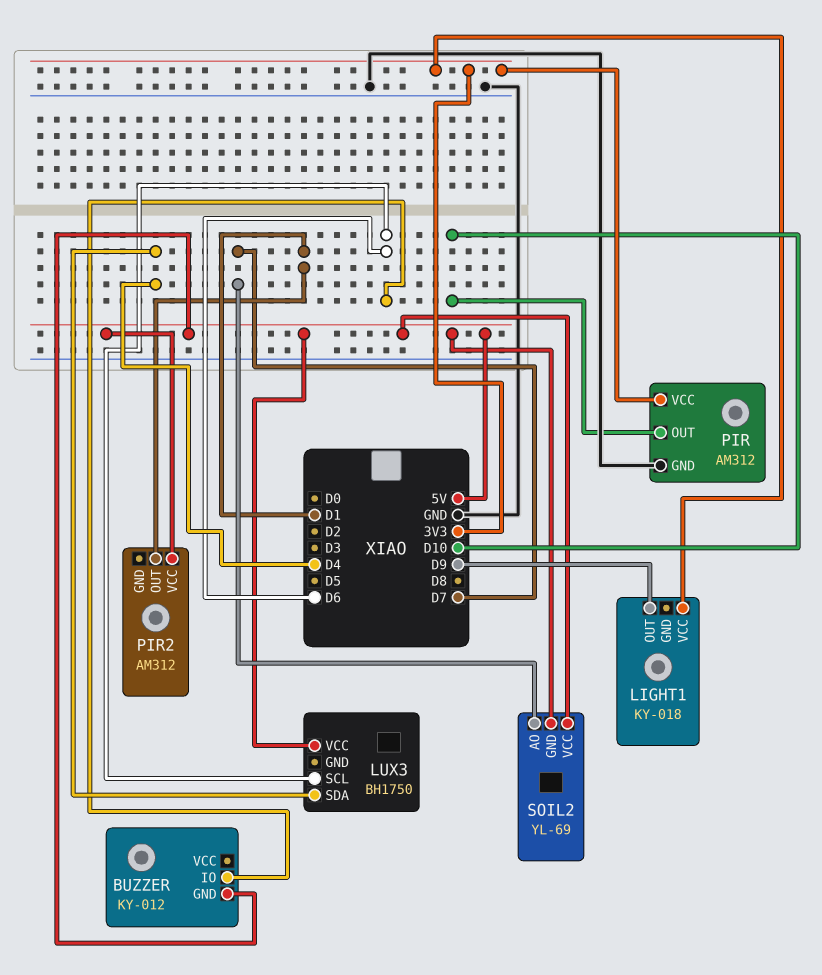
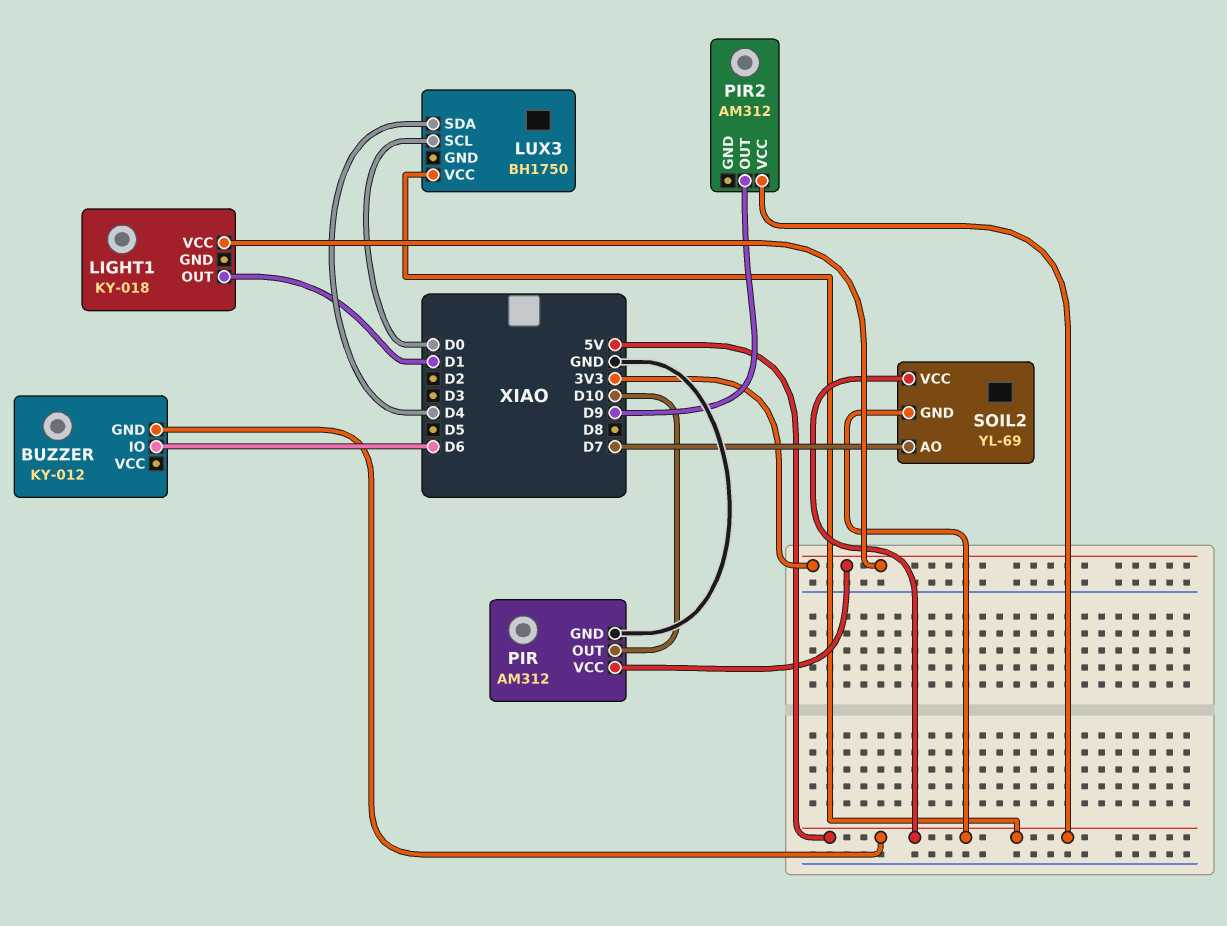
LIGHT1 pin OUT: D9 -> D1
LUX3 pin SCL: D6 -> D0
PIR2 pin OUT: D1 -> D9

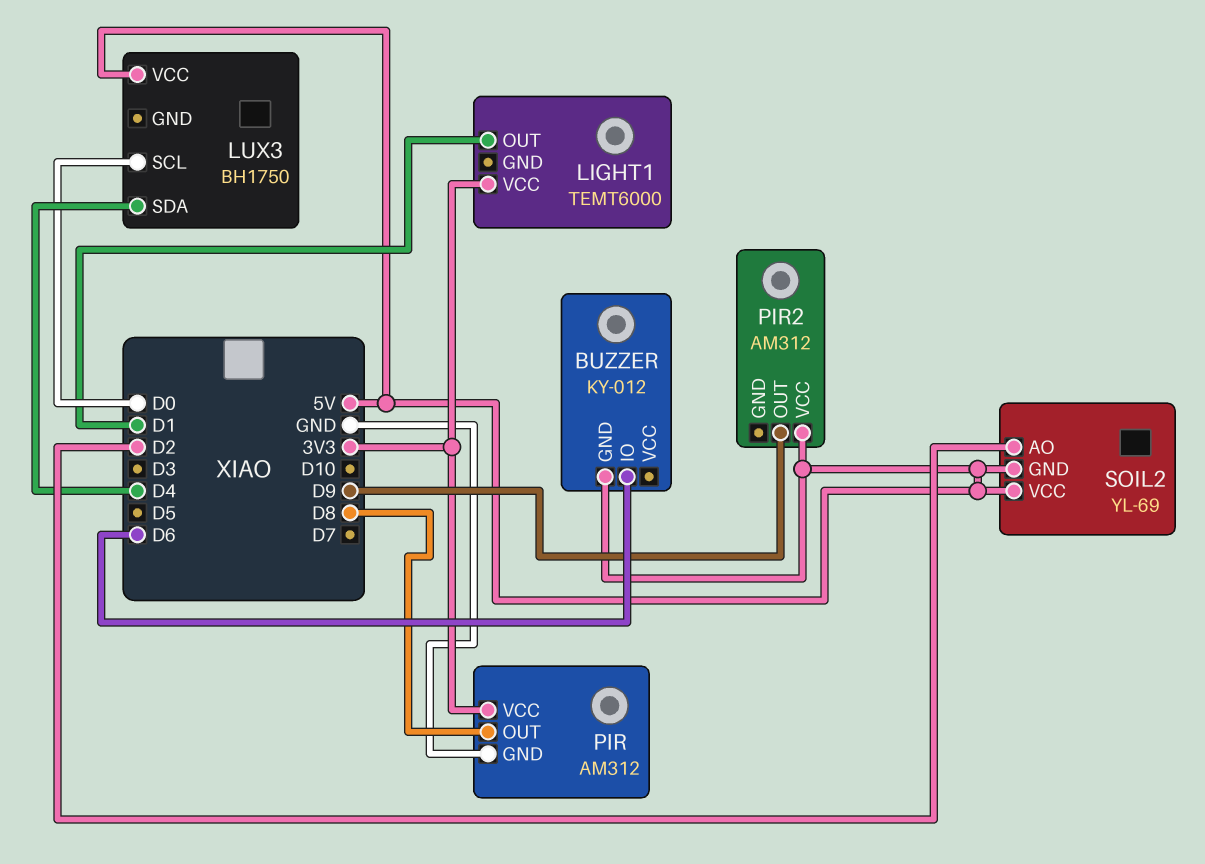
LIGHT1: KY-018 -> TEMT6000
PIR pin OUT: D10 -> D8
SOIL2 pin AO: D7 -> D2

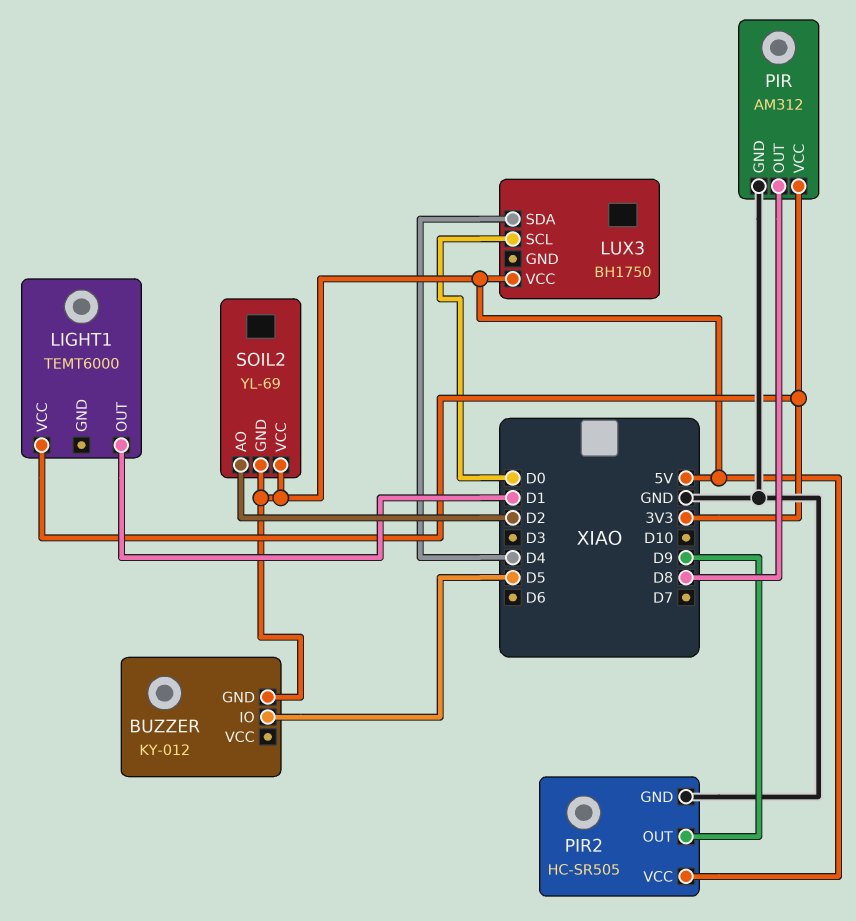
BUZZER pin IO: D6 -> D5
PIR2: AM312 -> HC-SR505
PIR2 pin GND: none -> GND

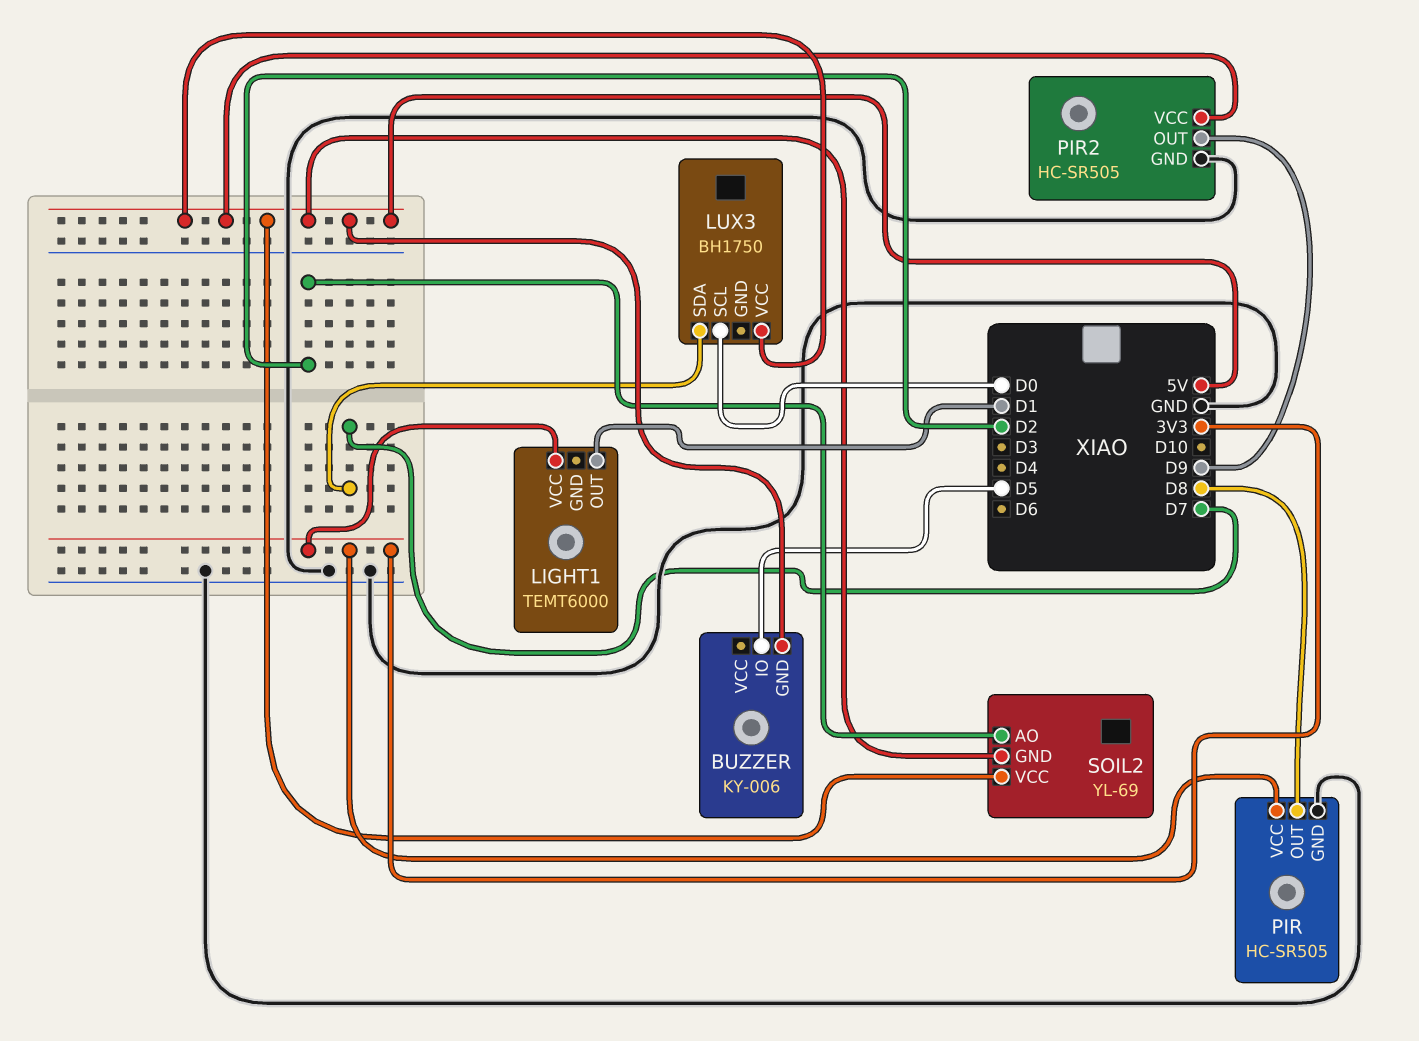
BUZZER: KY-012 -> KY-006
LUX3 pin SDA: D4 -> D7
PIR: AM312 -> HC-SR505

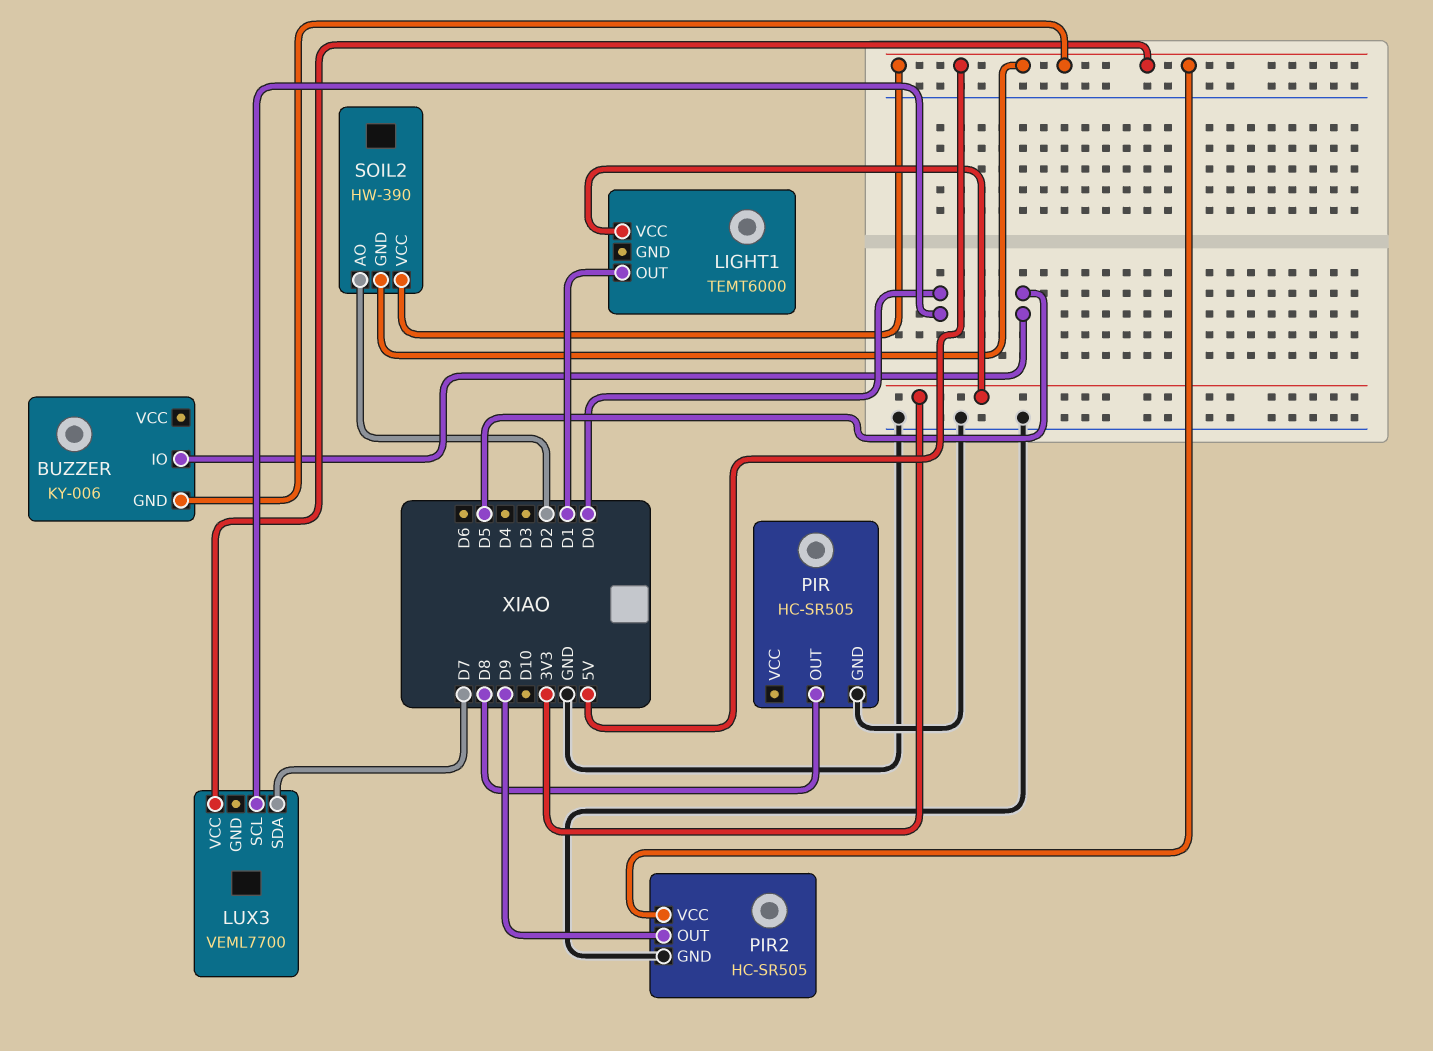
LUX3: BH1750 -> VEML7700
PIR pin VCC: 3V3 -> none
SOIL2: YL-69 -> HW-390

